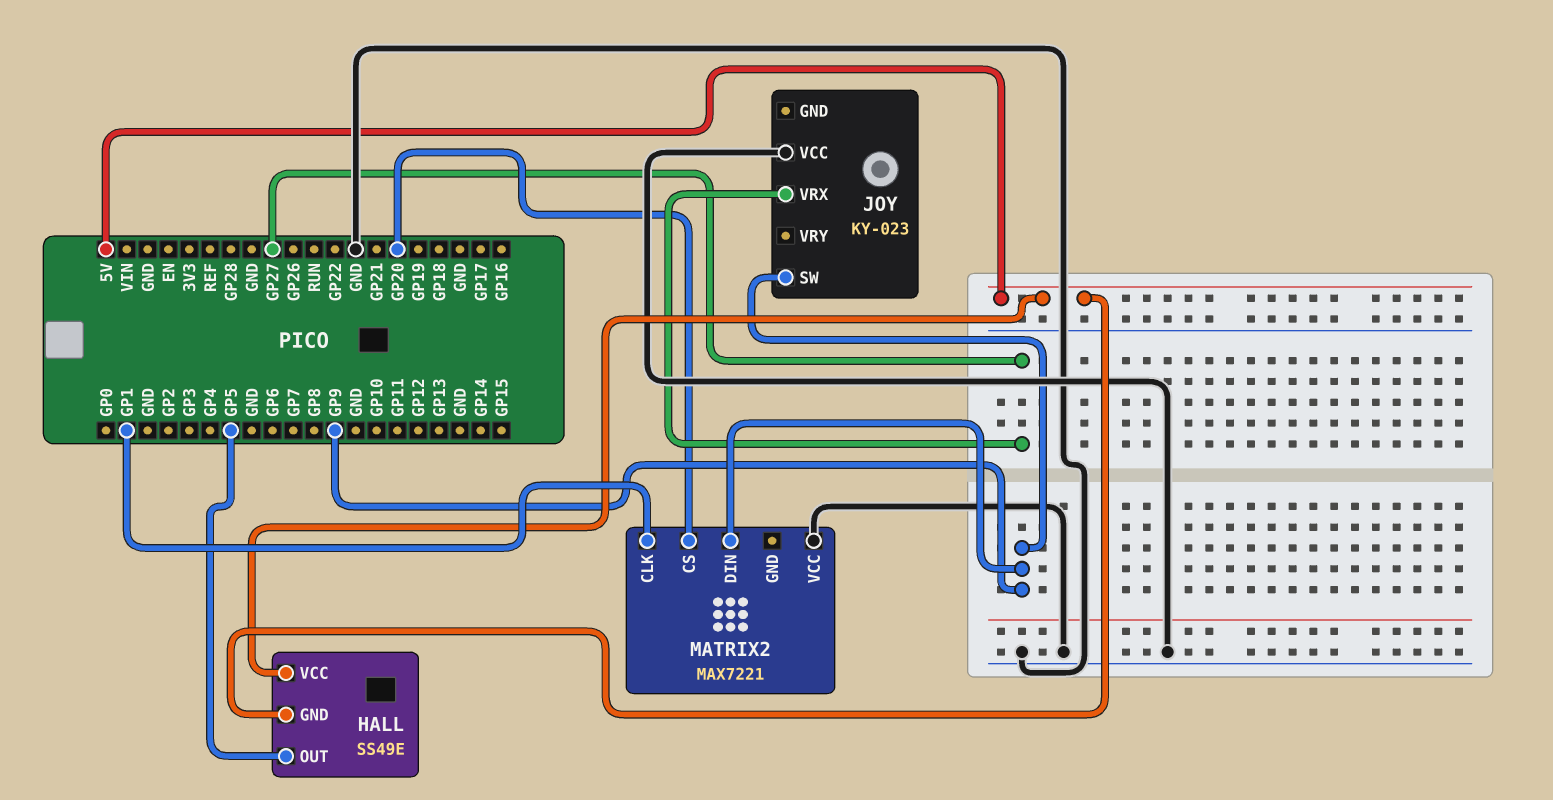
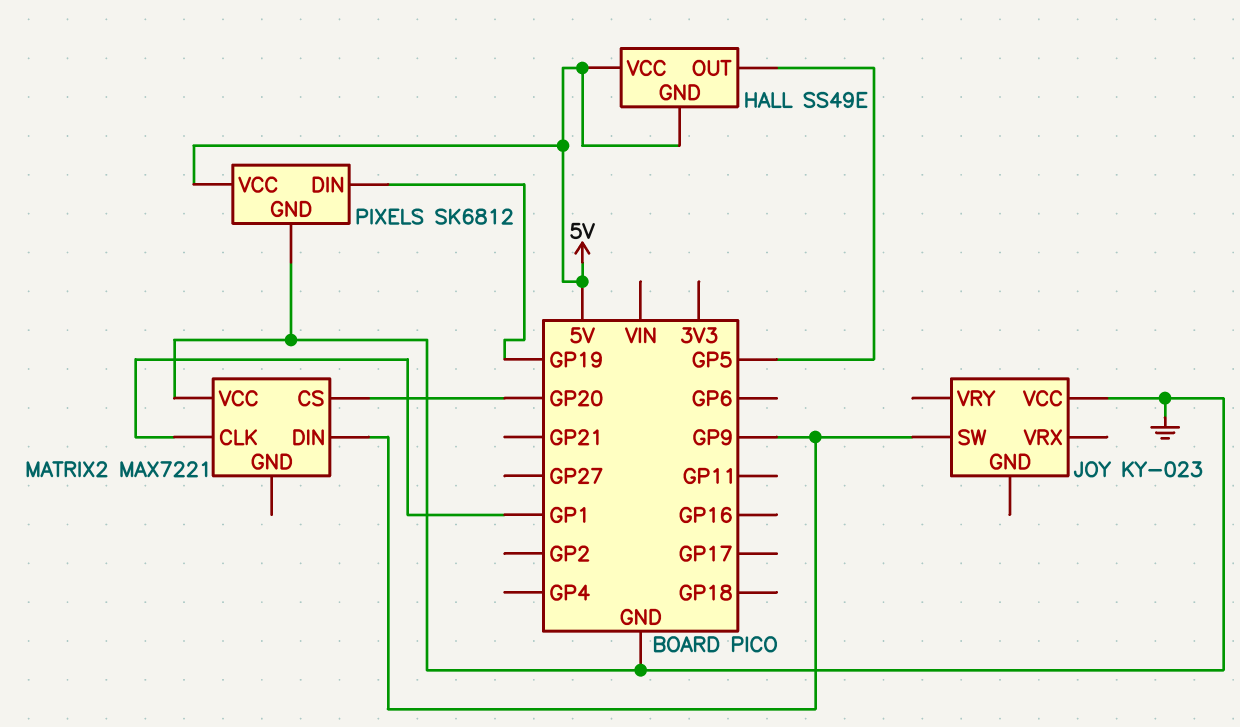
JOY pin VRX: GP27 -> none
PIXELS: none -> SK6812
PIXELS pin DIN: none -> GP19
PIXELS pin GND: none -> GND
PIXELS pin VCC: none -> 5V

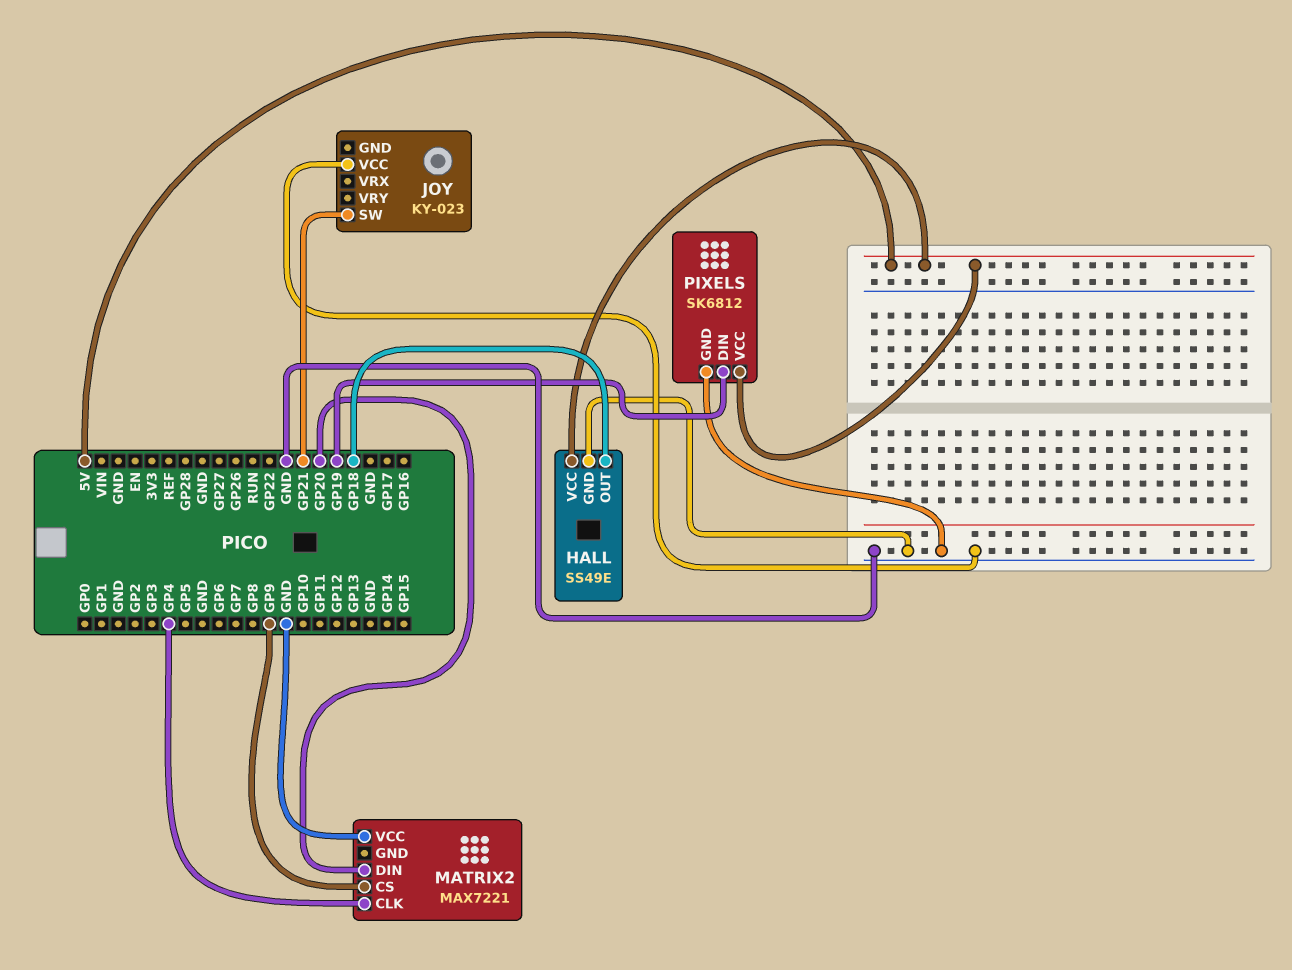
HALL pin GND: 5V -> GND
HALL pin OUT: GP5 -> GP18
JOY pin SW: GP9 -> GP21
MATRIX2 pin CLK: GP1 -> GP4
MATRIX2 pin CS: GP20 -> GP9
MATRIX2 pin DIN: GP9 -> GP20

